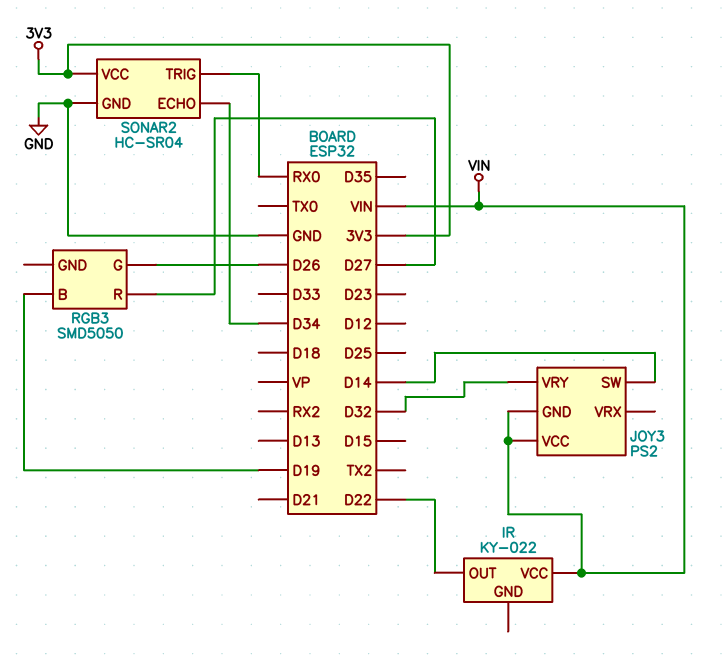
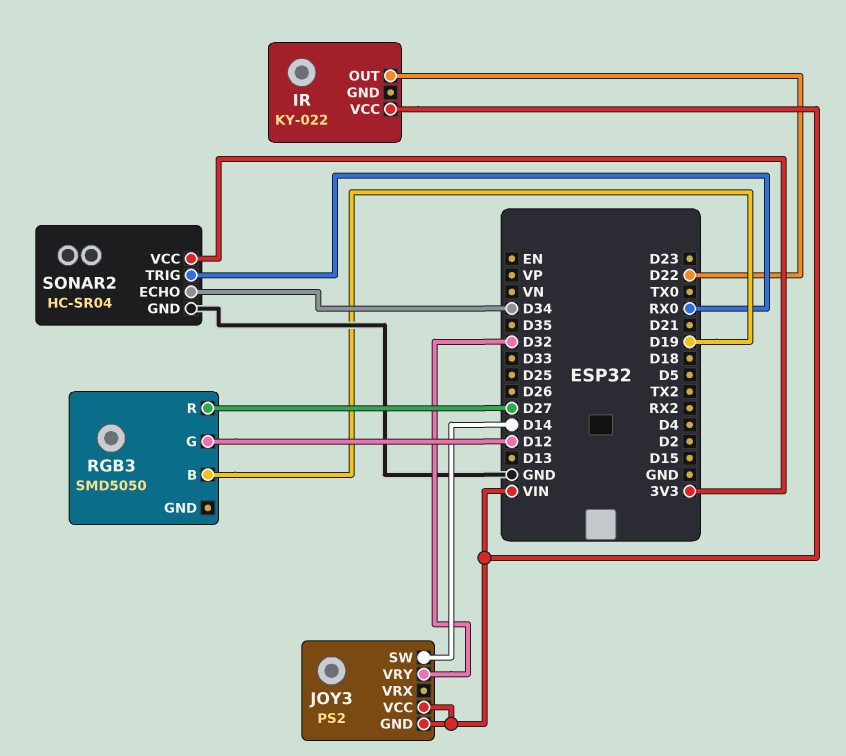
RGB3 pin G: D26 -> D12

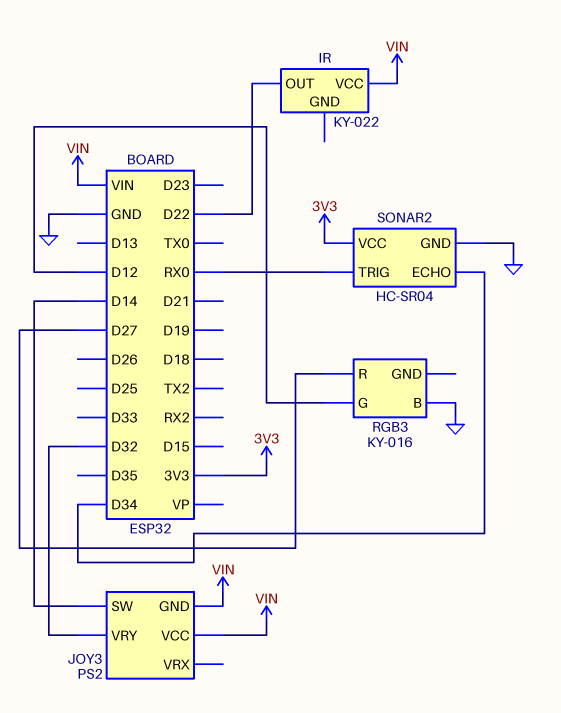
RGB3: SMD5050 -> KY-016
RGB3 pin B: D19 -> GND

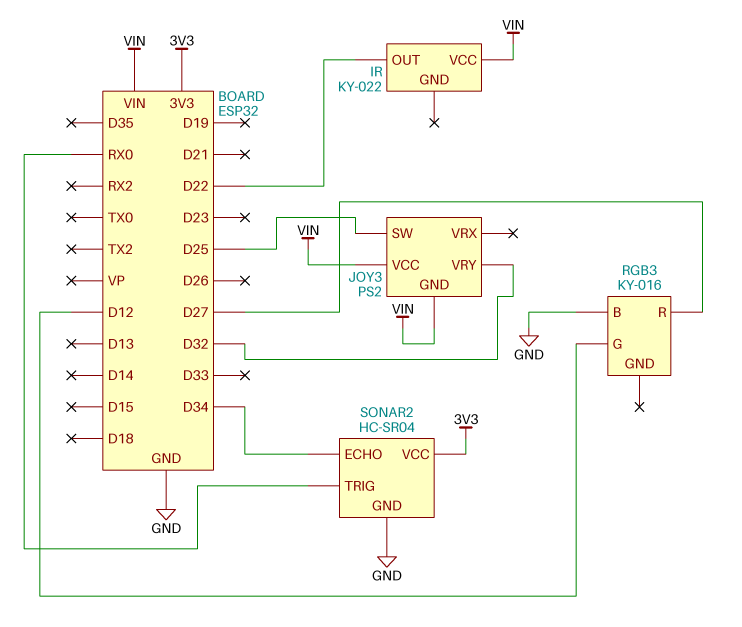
JOY3 pin SW: D14 -> D25

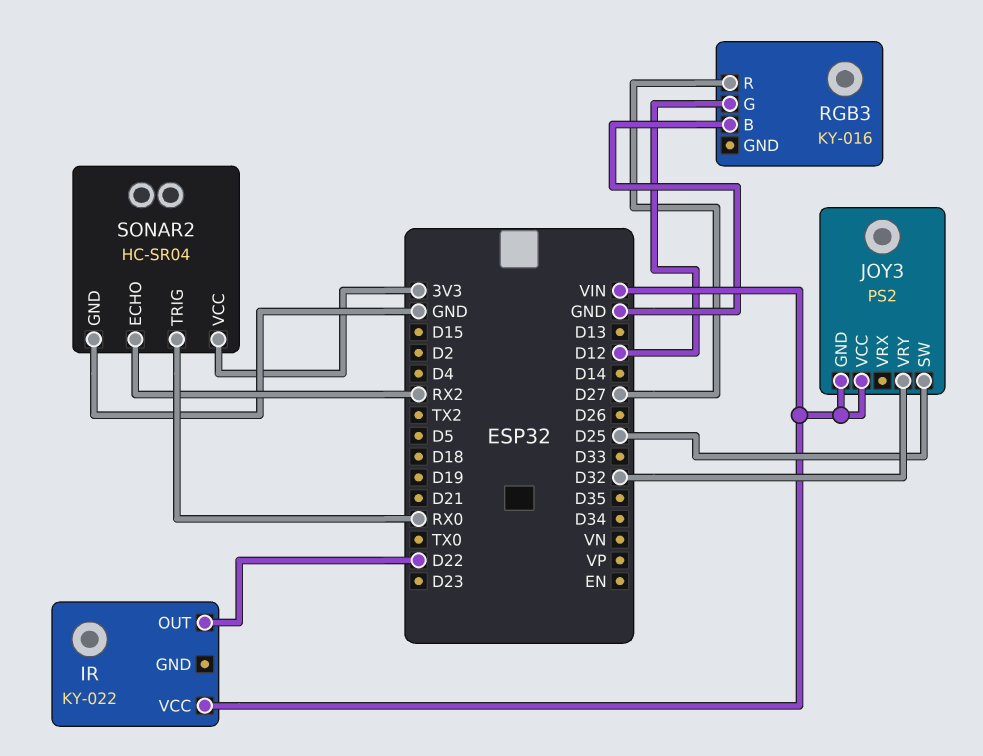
SONAR2 pin ECHO: D34 -> RX2

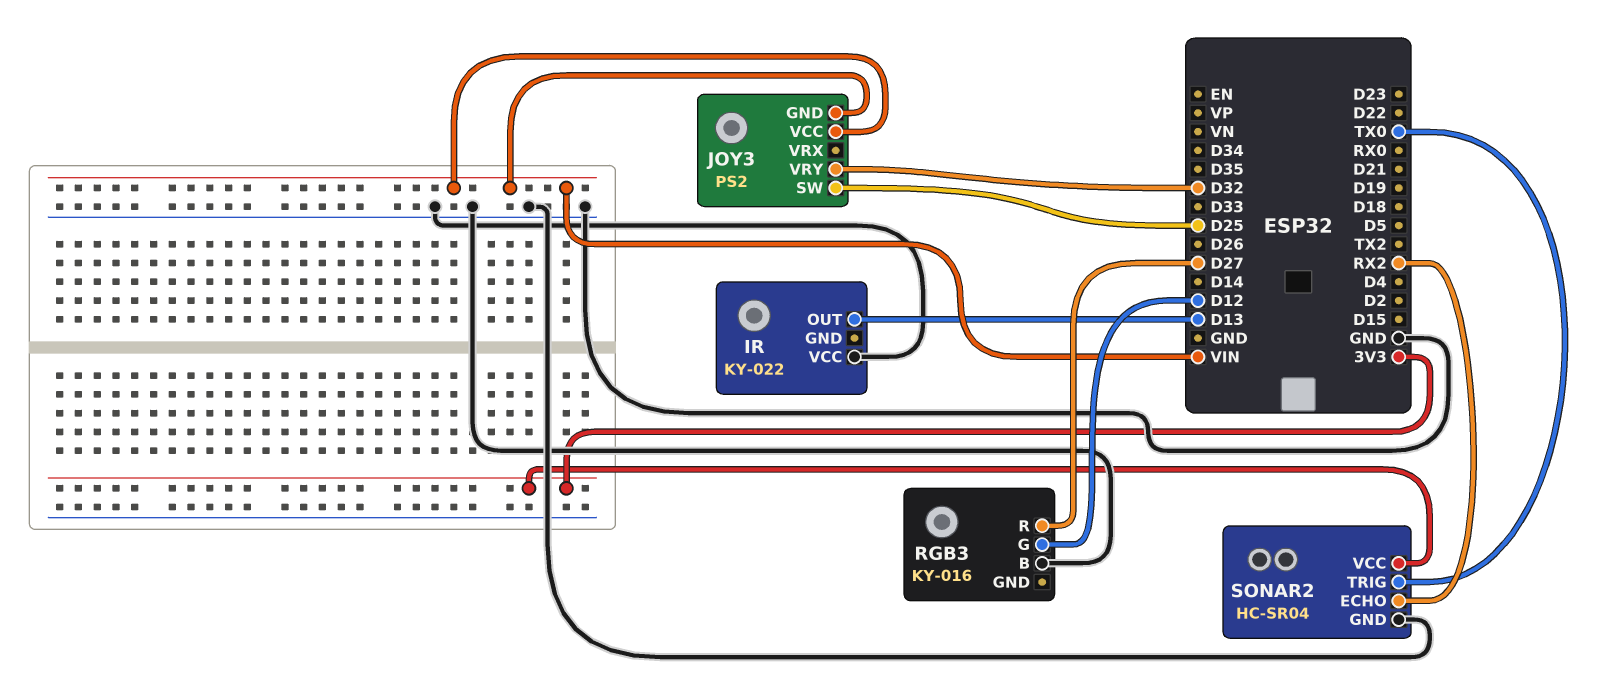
IR pin OUT: D22 -> D13
IR pin VCC: VIN -> GND
SONAR2 pin TRIG: RX0 -> TX0

